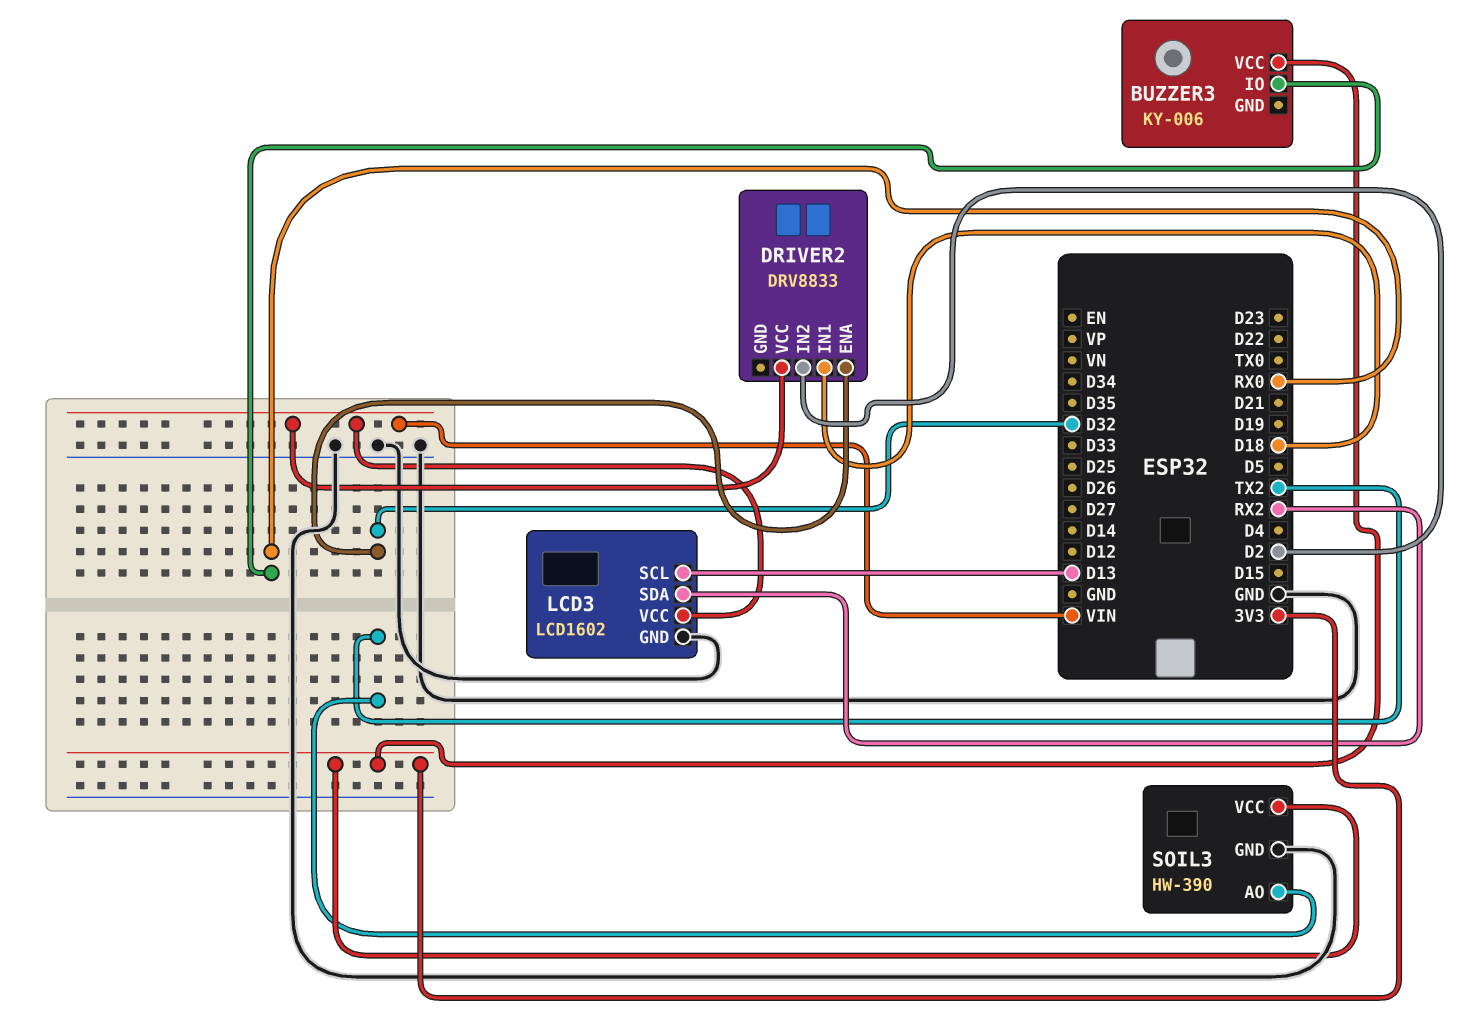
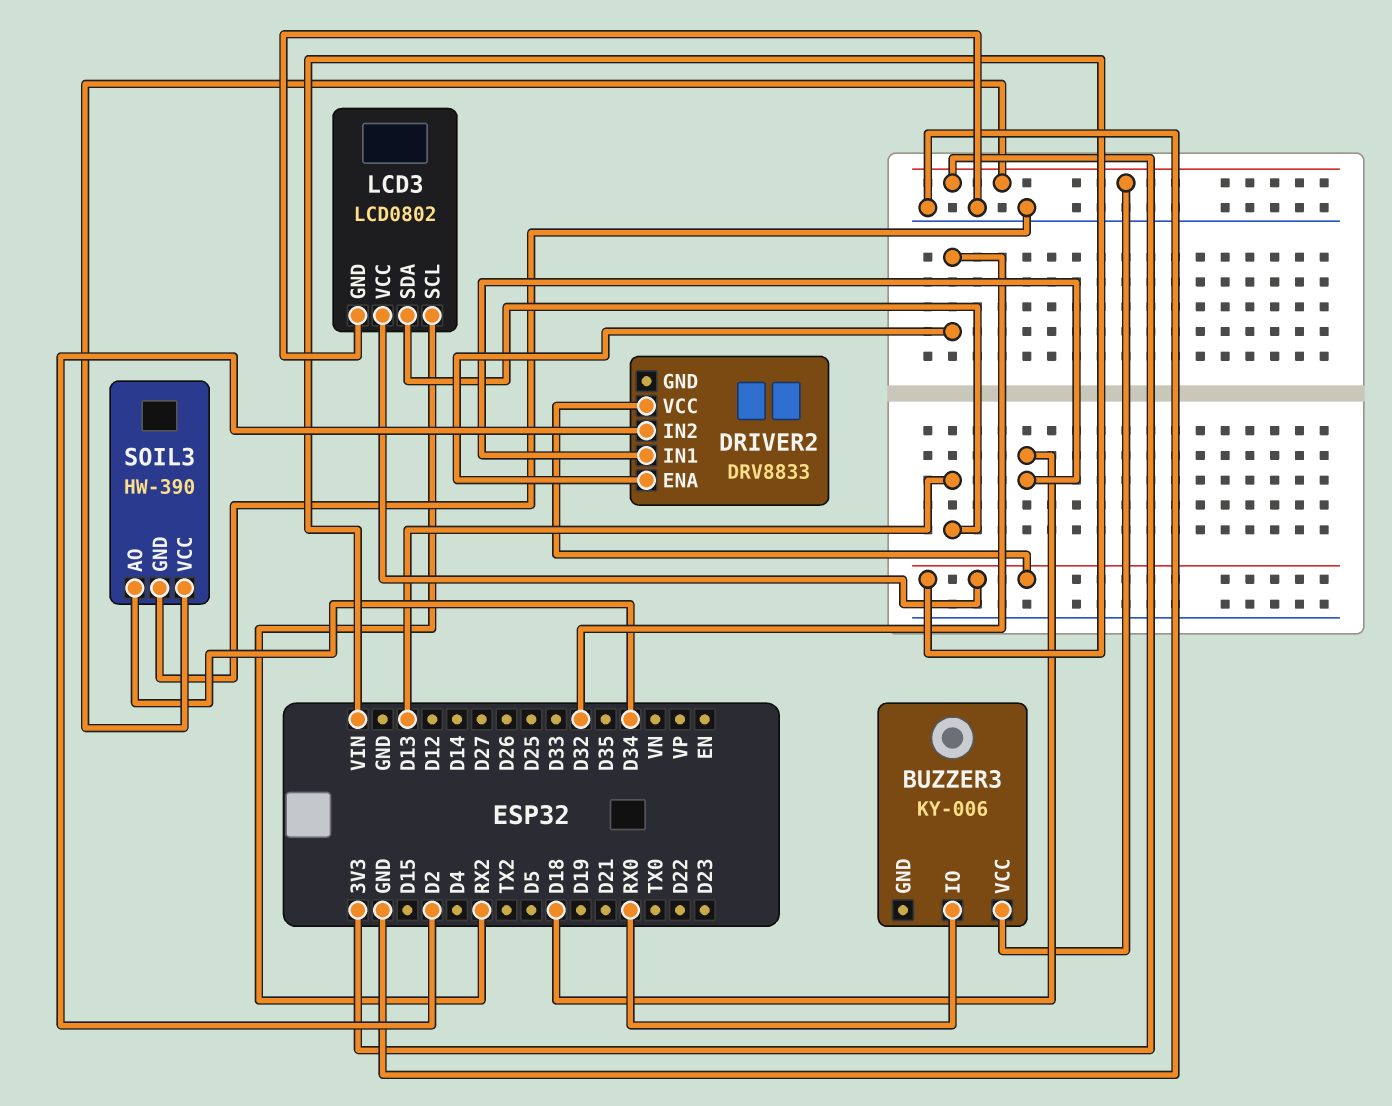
LCD3: LCD1602 -> LCD0802
LCD3 pin SCL: D13 -> RX2
LCD3 pin SDA: RX2 -> D13
SOIL3 pin AO: TX2 -> D34

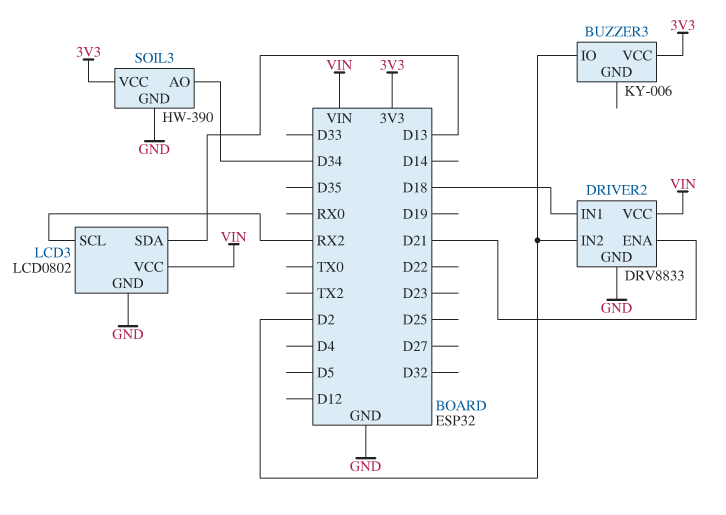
BUZZER3 pin IO: RX0 -> D2
DRIVER2 pin ENA: D32 -> D21
DRIVER2 pin GND: none -> GND

